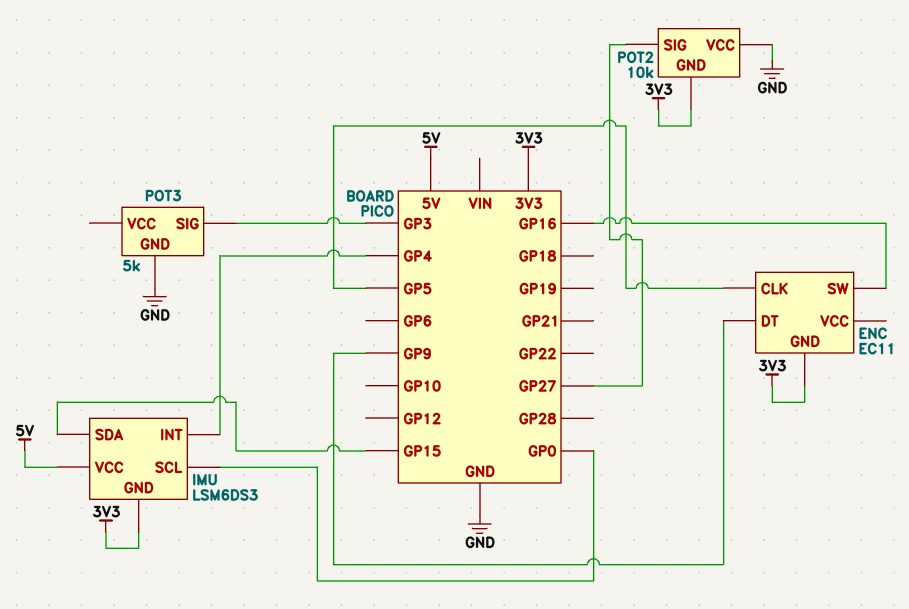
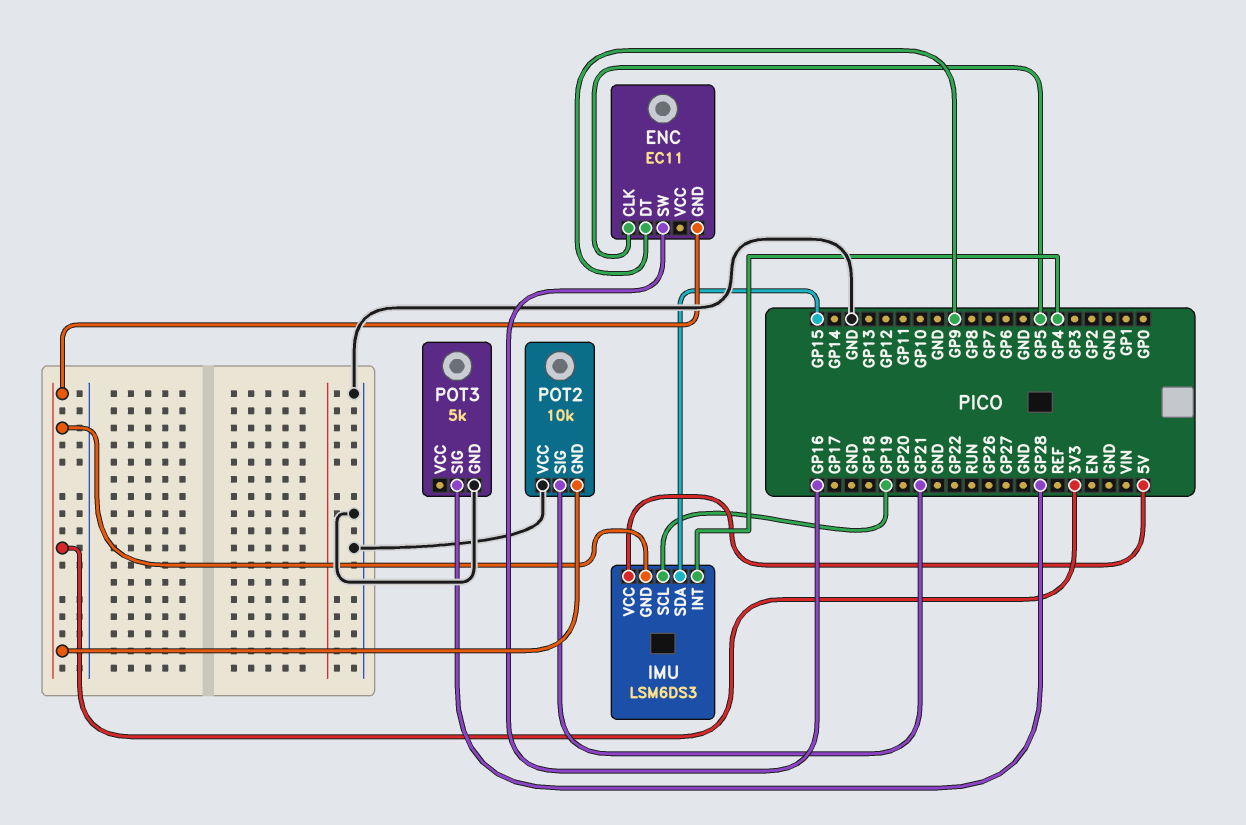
IMU pin SCL: GP0 -> GP19
POT2 pin SIG: GP27 -> GP21
POT3 pin SIG: GP3 -> GP28

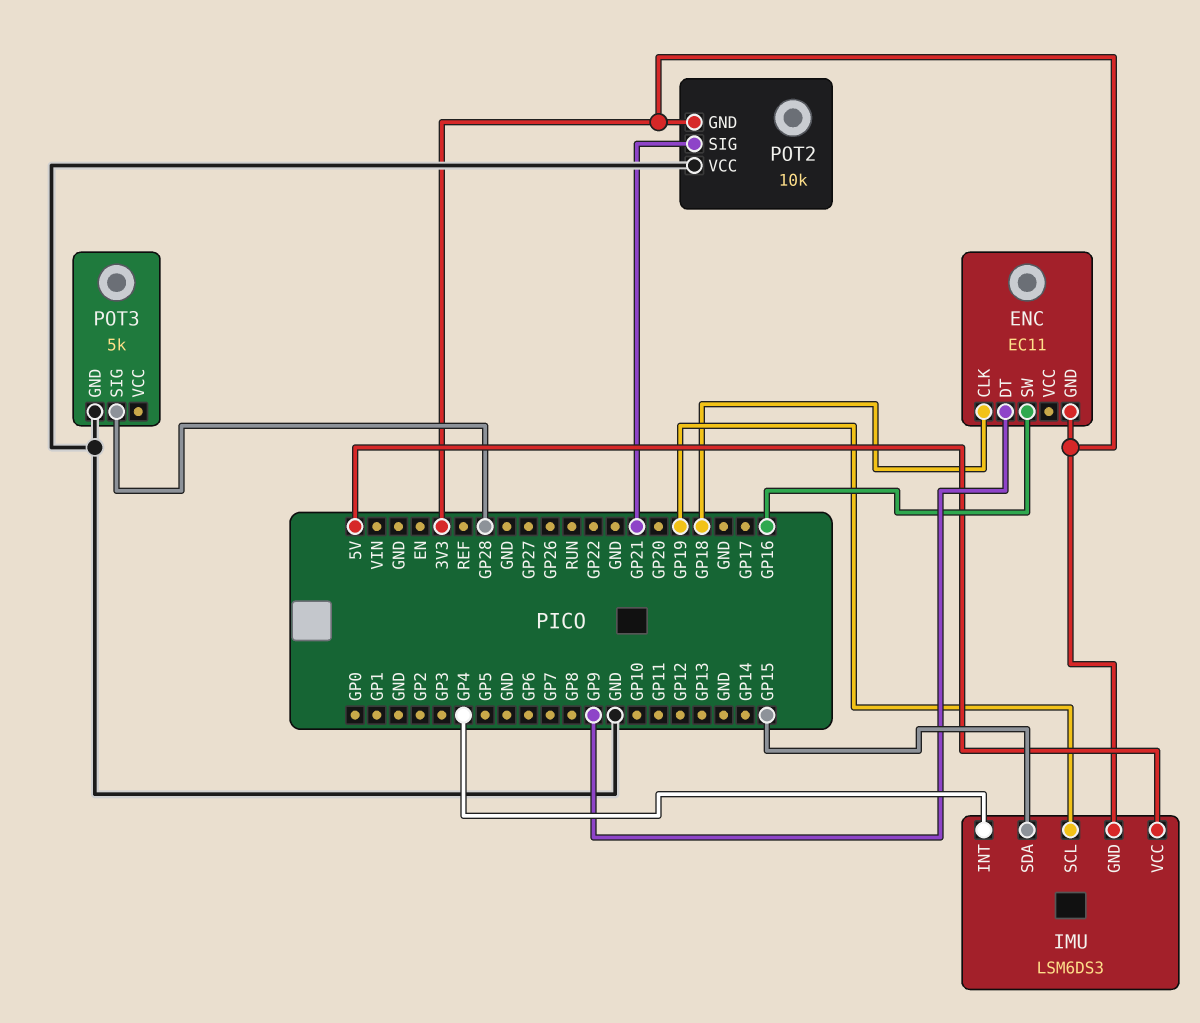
ENC pin CLK: GP5 -> GP18

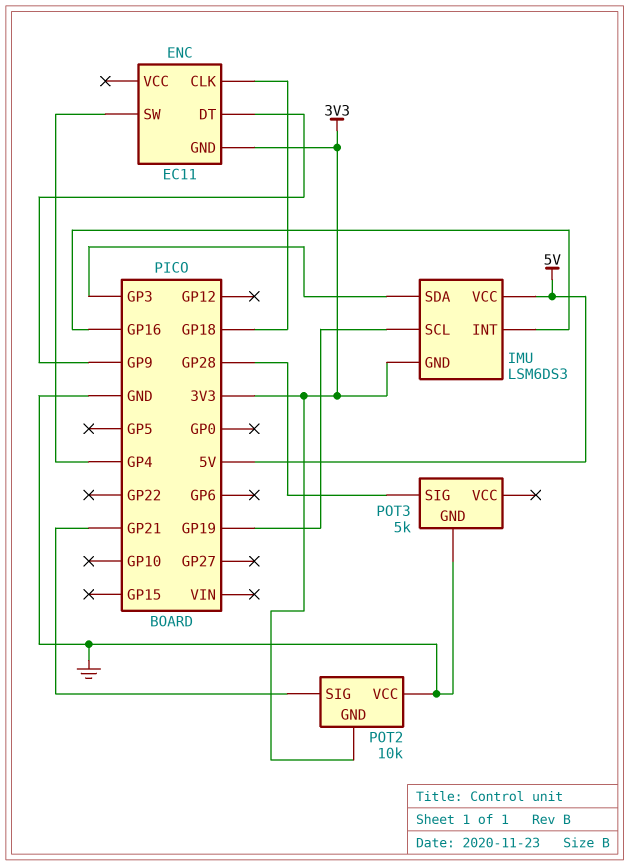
ENC pin SW: GP16 -> GP4
IMU pin INT: GP4 -> GP16
IMU pin SDA: GP15 -> GP3

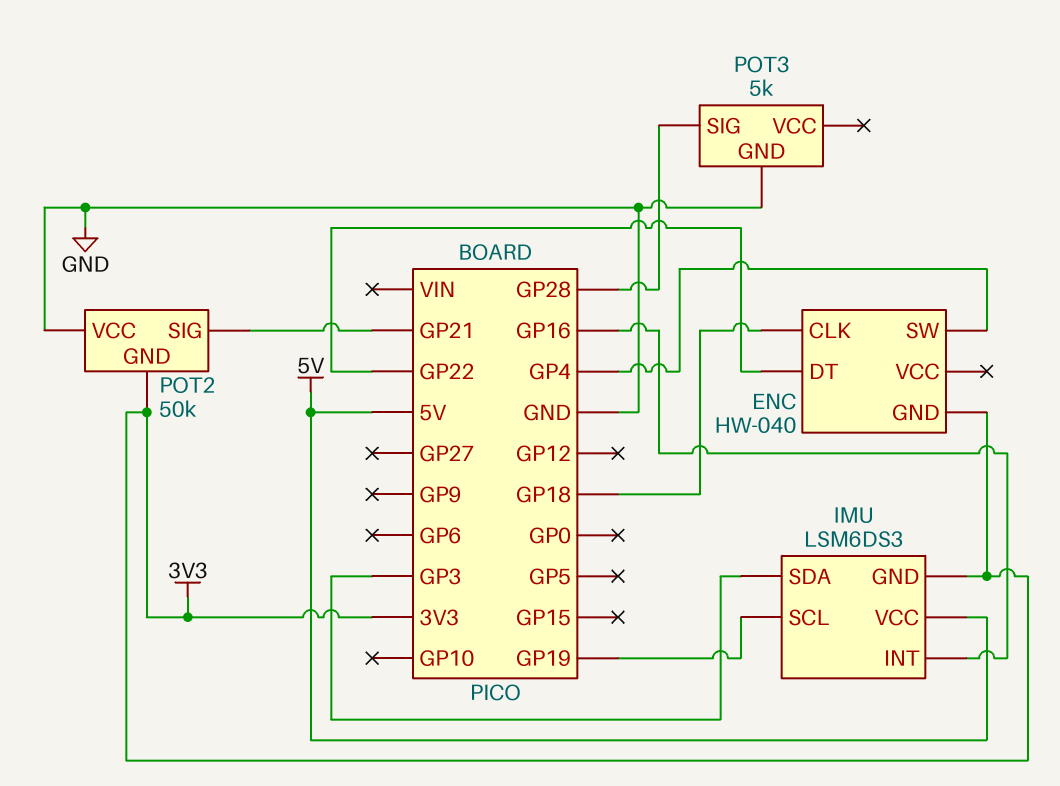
ENC: EC11 -> HW-040
ENC pin DT: GP9 -> GP22
POT2: 10k -> 50k

